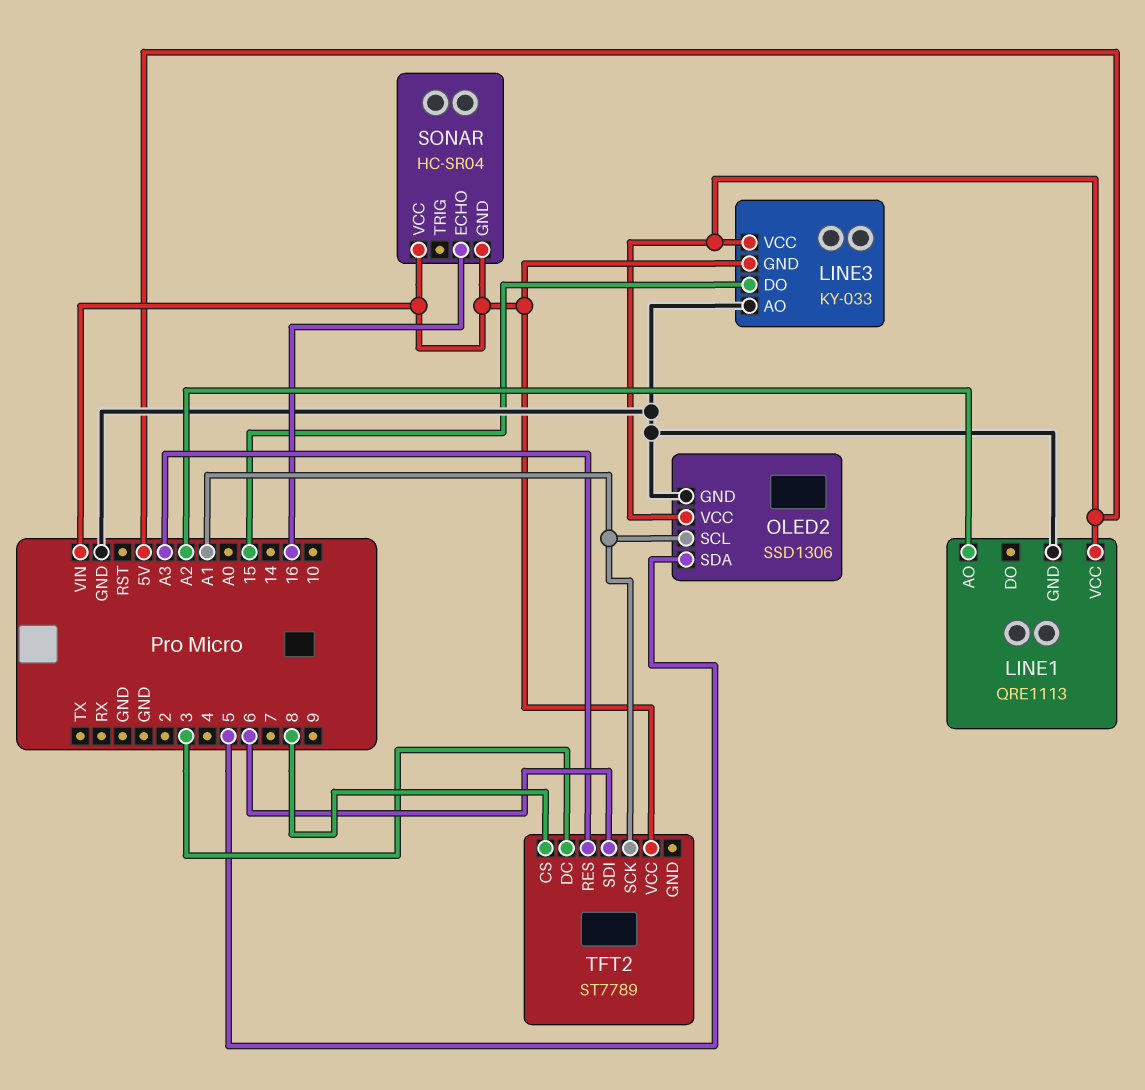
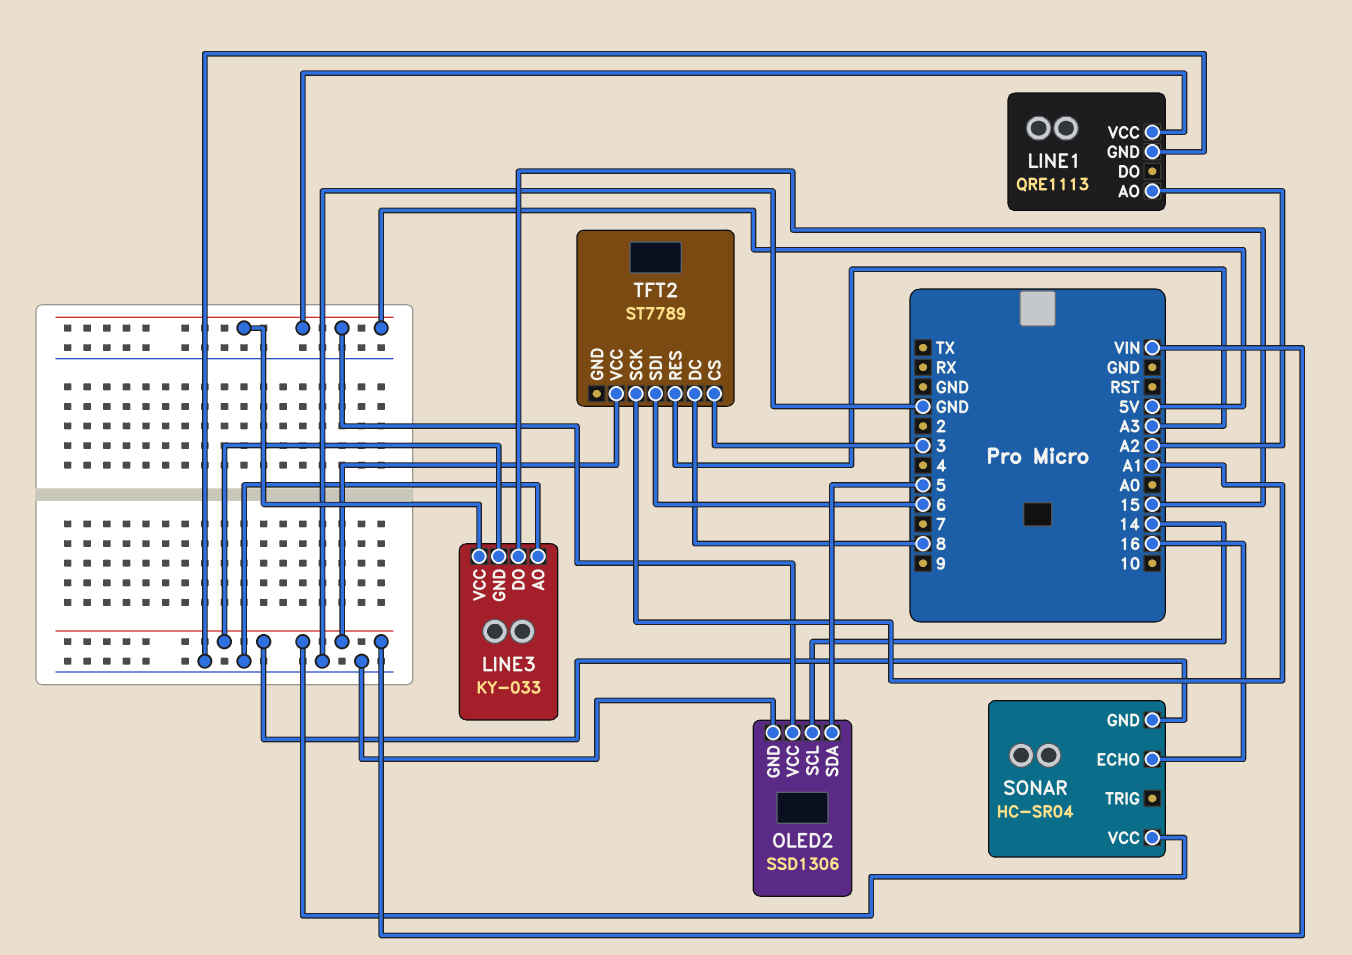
OLED2 pin SCL: A1 -> 14
TFT2 pin CS: 8 -> 3
TFT2 pin DC: 3 -> 8

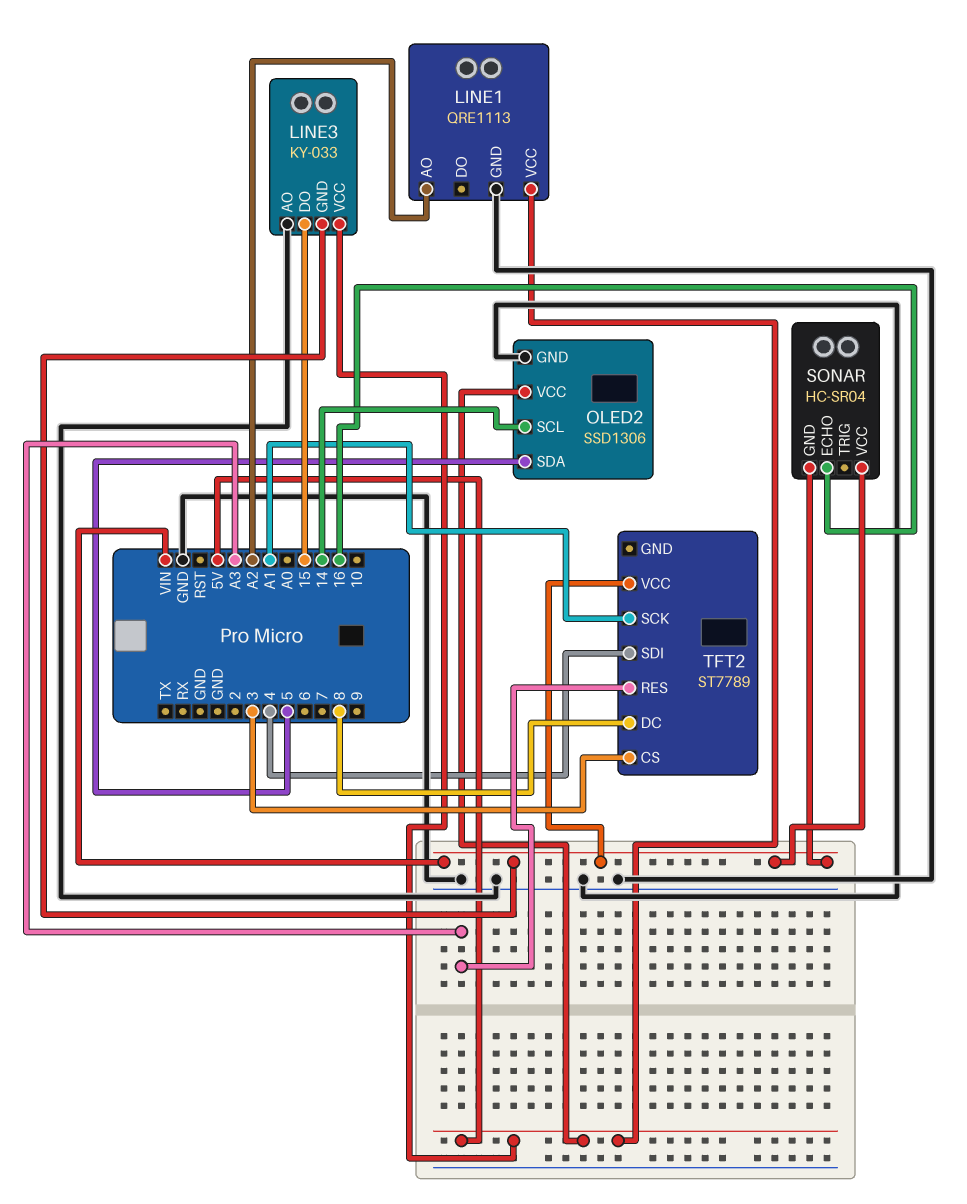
TFT2 pin SDI: 6 -> 4

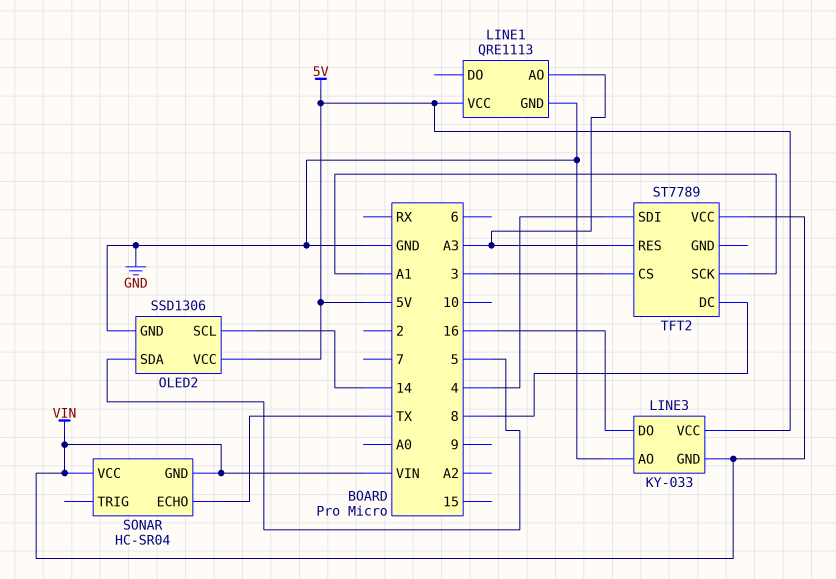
LINE1 pin AO: A2 -> A3
LINE3 pin DO: 15 -> 16
SONAR pin ECHO: 16 -> TX

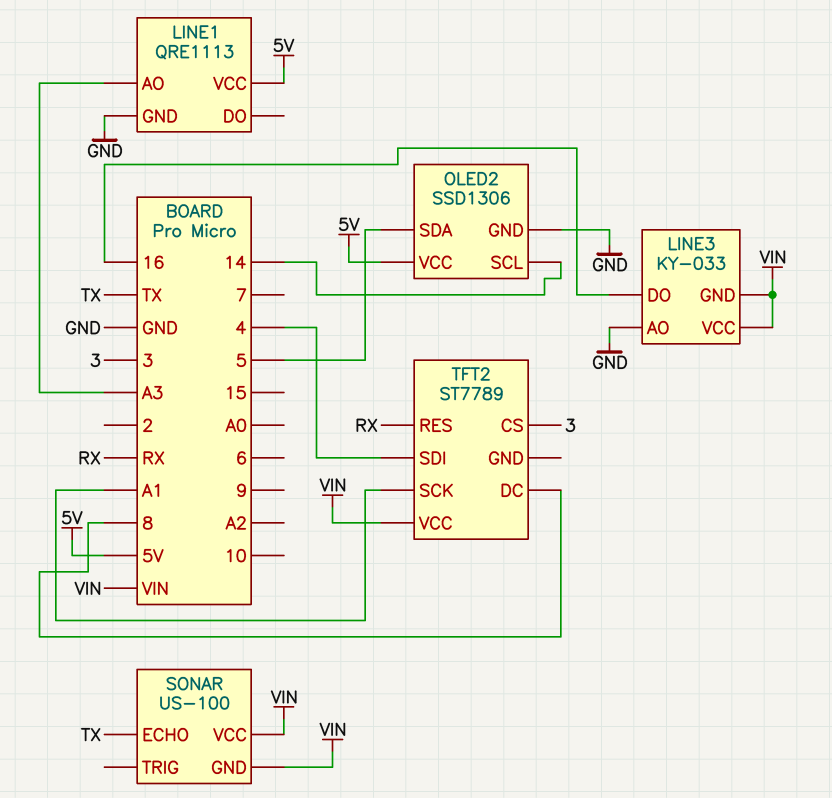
LINE3 pin VCC: 5V -> VIN
SONAR: HC-SR04 -> US-100
TFT2 pin RES: A3 -> RX

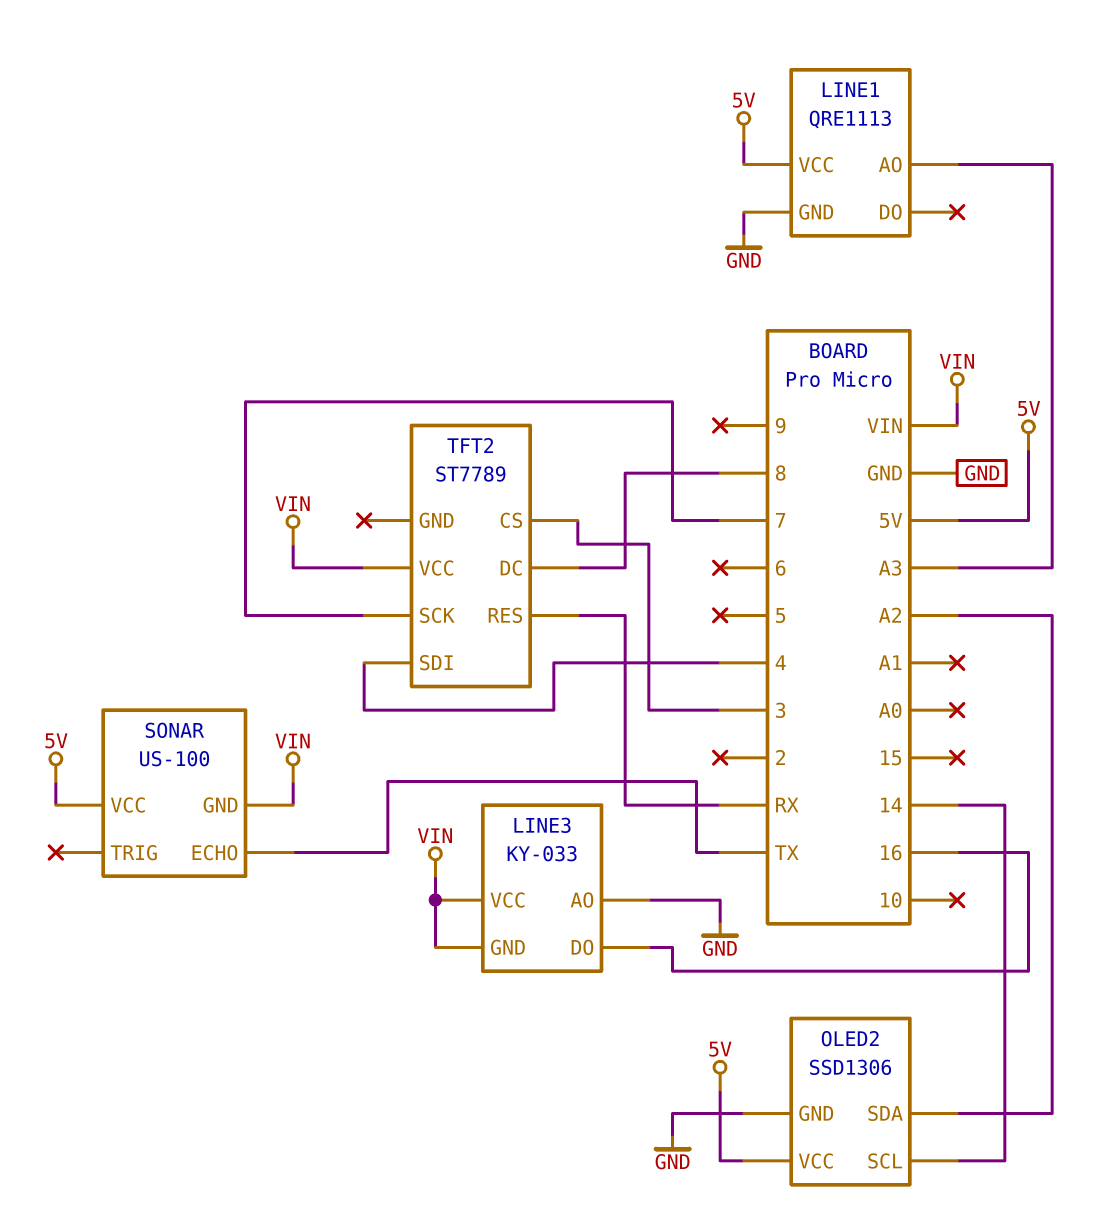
OLED2 pin SDA: 5 -> A2
SONAR pin VCC: VIN -> 5V
TFT2 pin SCK: A1 -> 7

